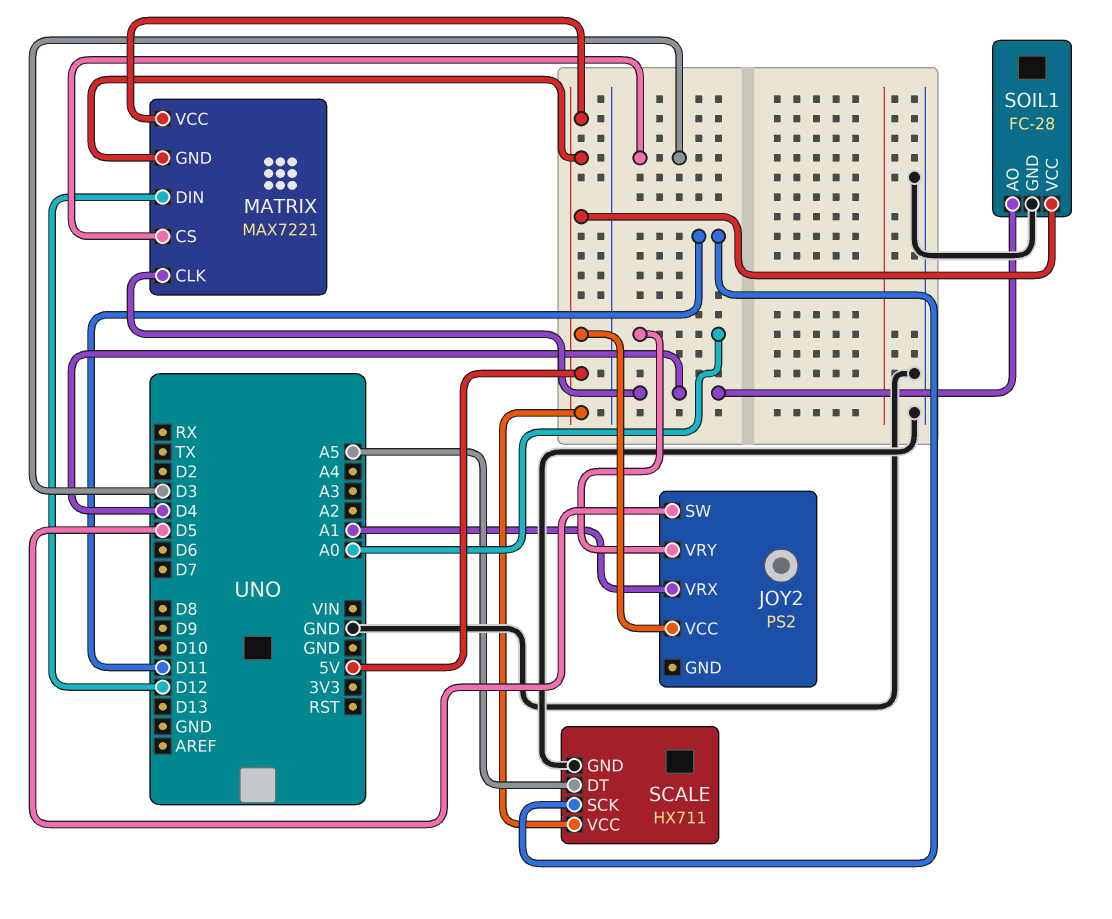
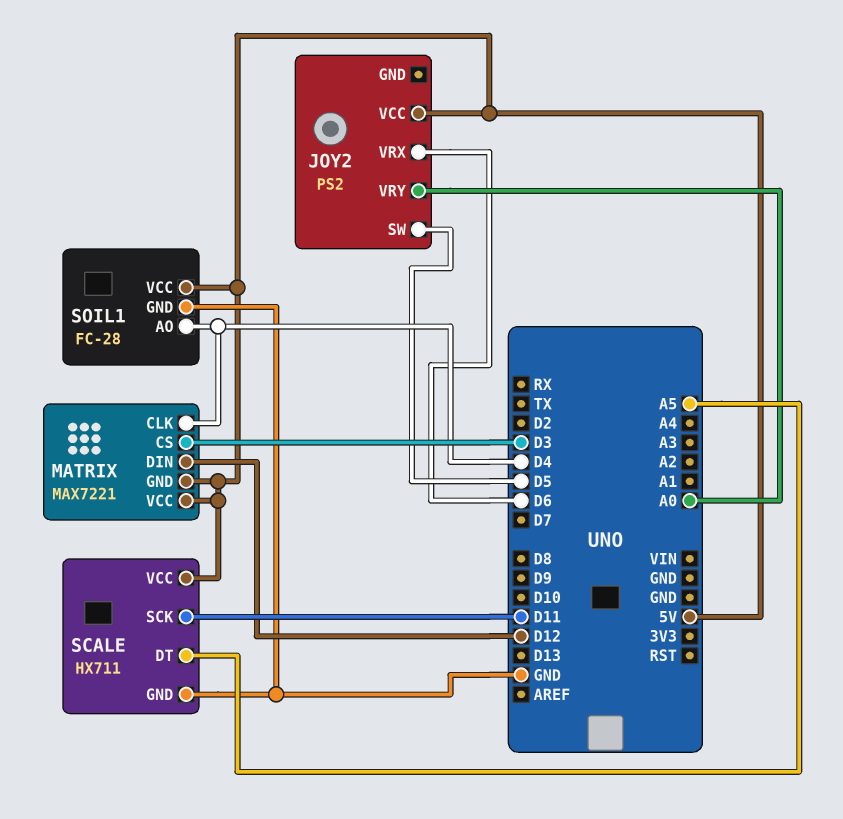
JOY2 pin VRX: A1 -> D6

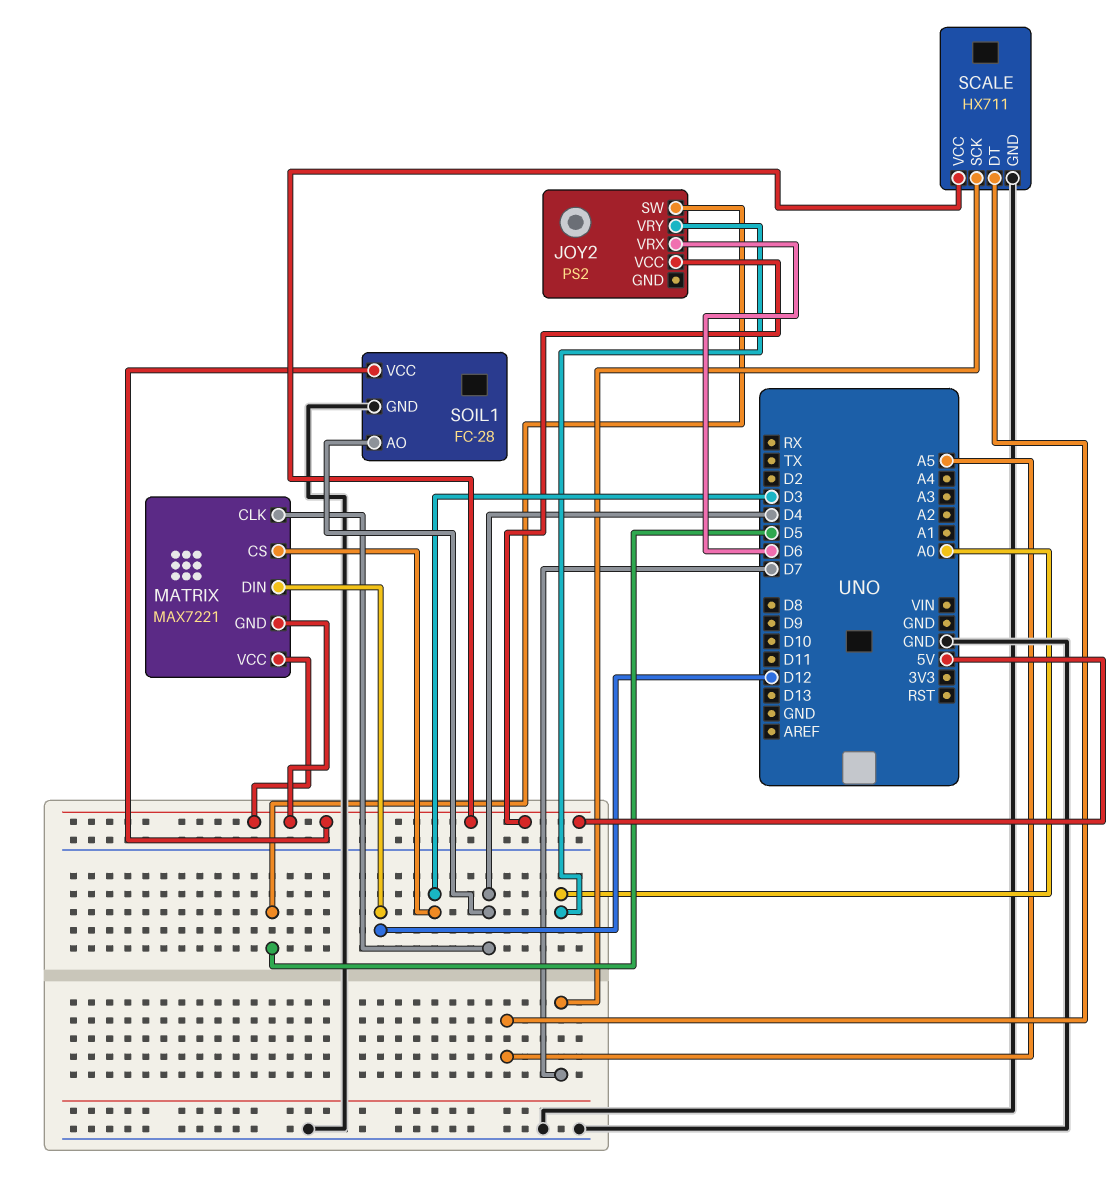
SCALE pin SCK: D11 -> D7

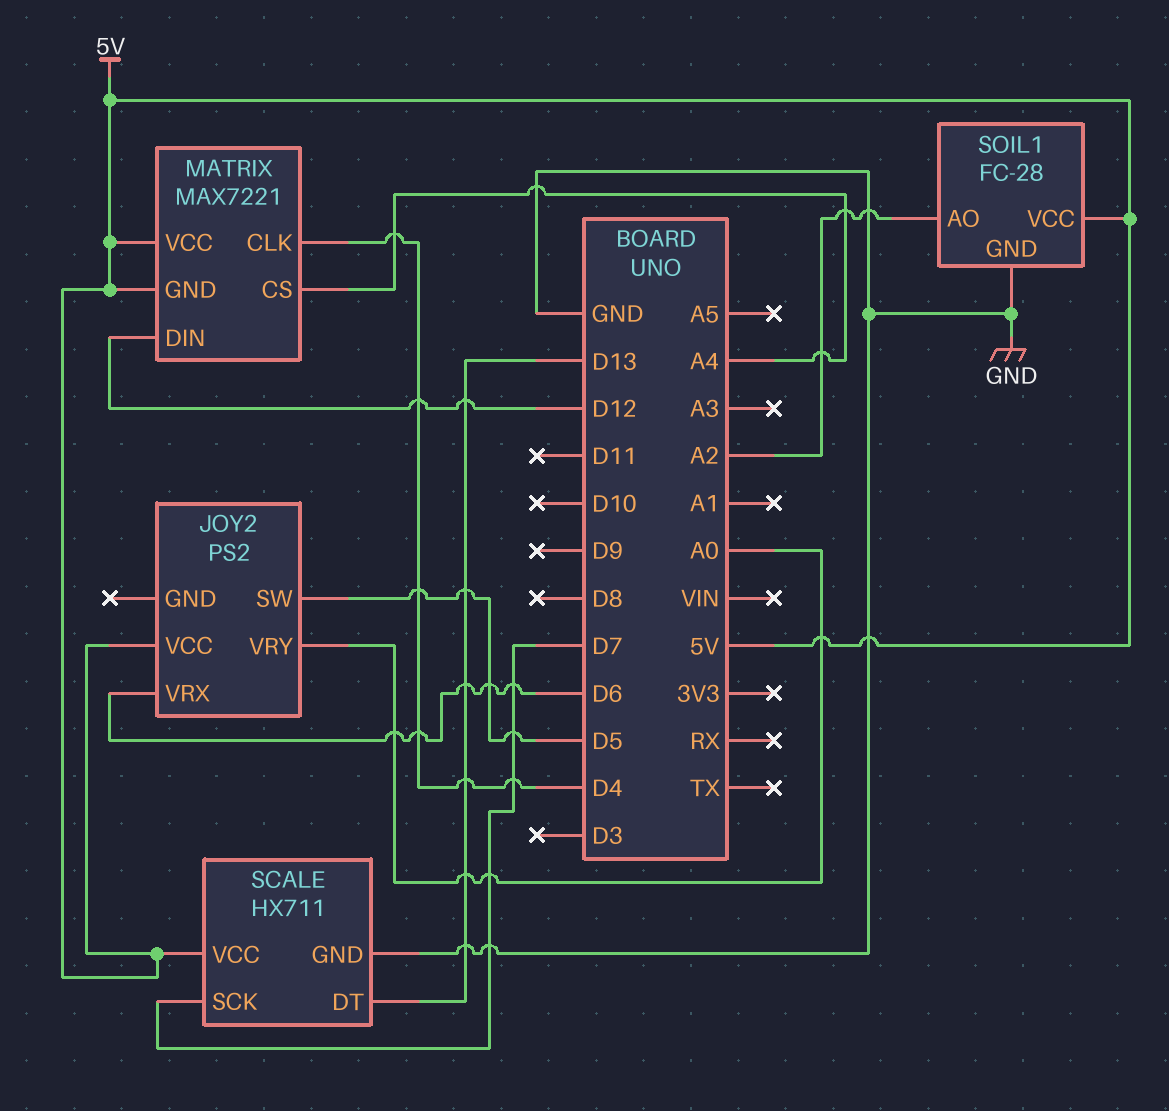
MATRIX pin CS: D3 -> A4
SCALE pin DT: A5 -> D13
SOIL1 pin AO: D4 -> A2

